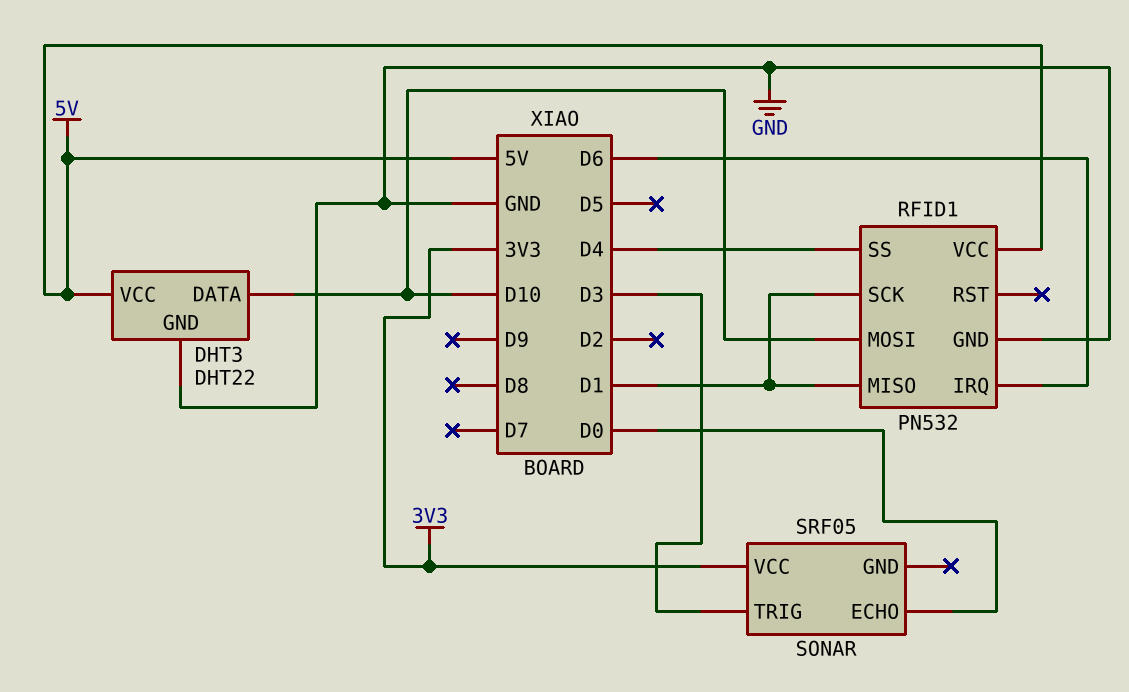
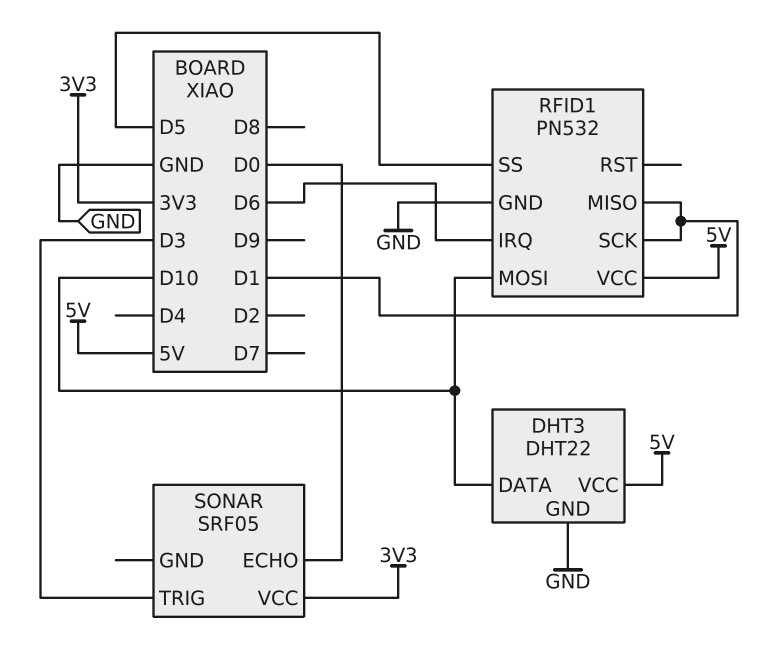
RFID1 pin SS: D4 -> D5

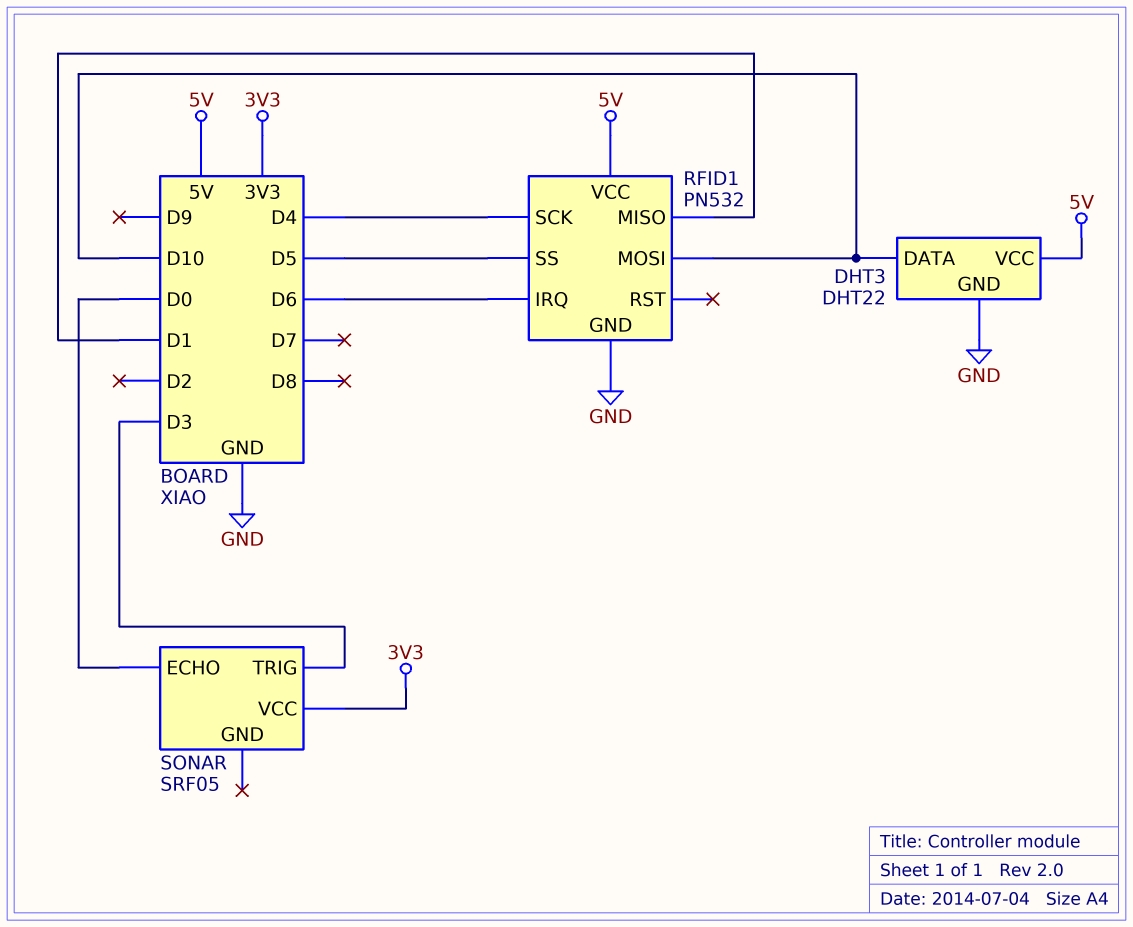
RFID1 pin SCK: D1 -> D4

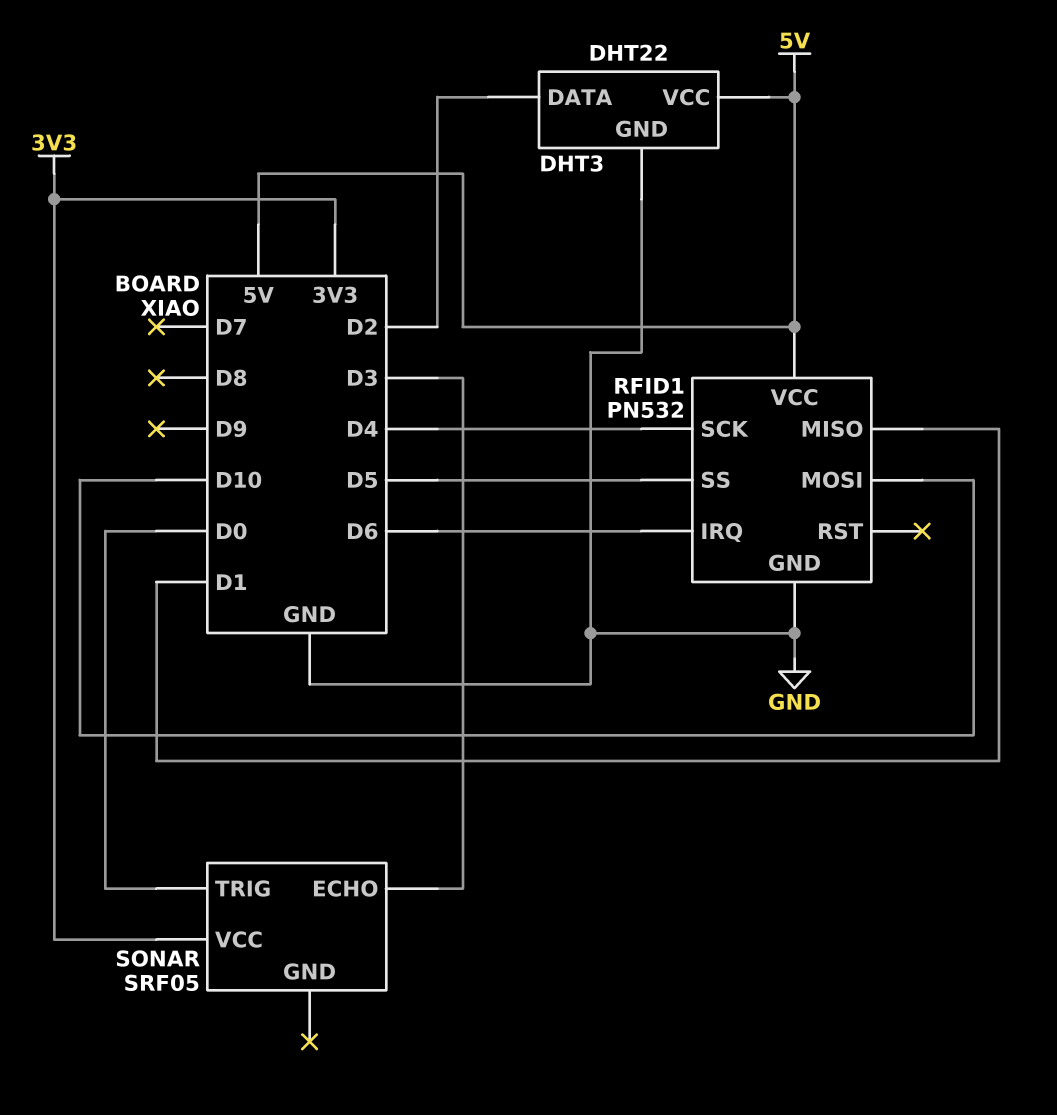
DHT3 pin DATA: D10 -> D2
SONAR pin ECHO: D0 -> D3
SONAR pin TRIG: D3 -> D0

